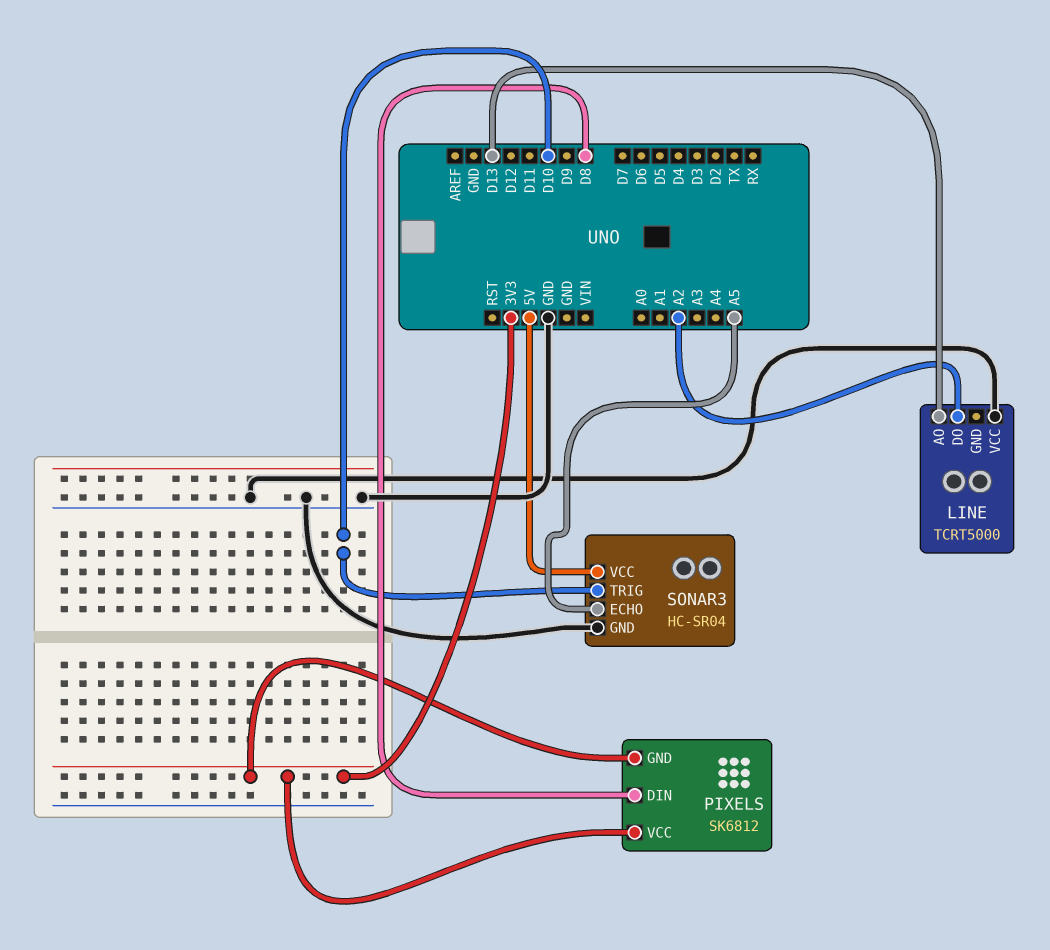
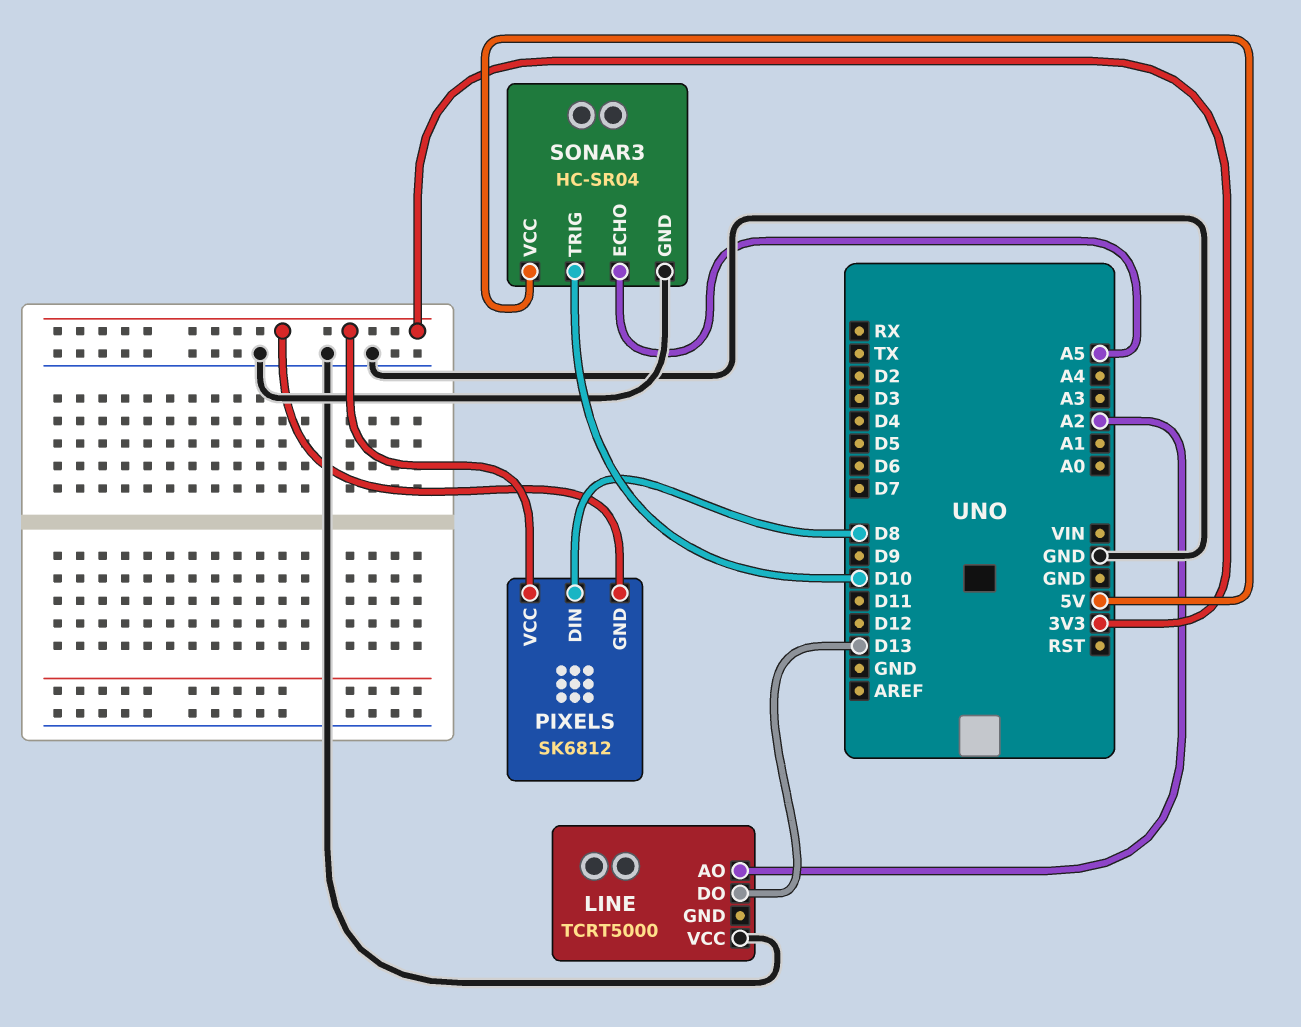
LINE pin AO: D13 -> A2
LINE pin DO: A2 -> D13

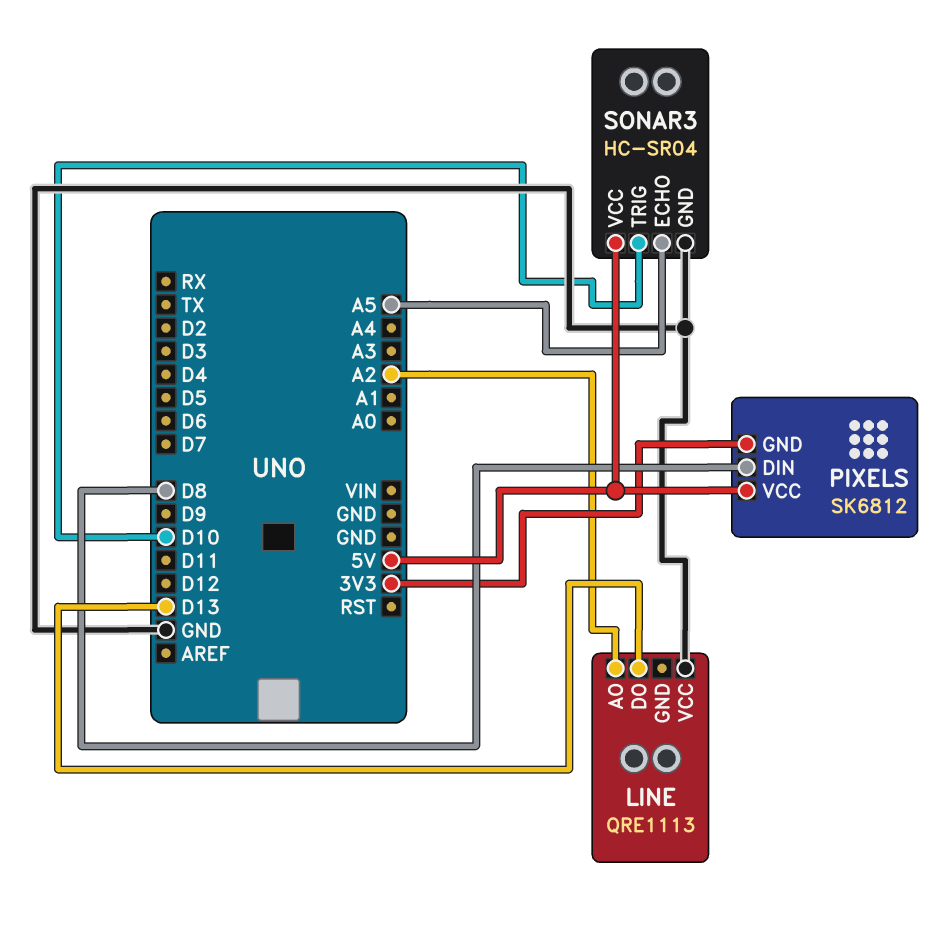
LINE: TCRT5000 -> QRE1113
PIXELS pin VCC: 3V3 -> 5V

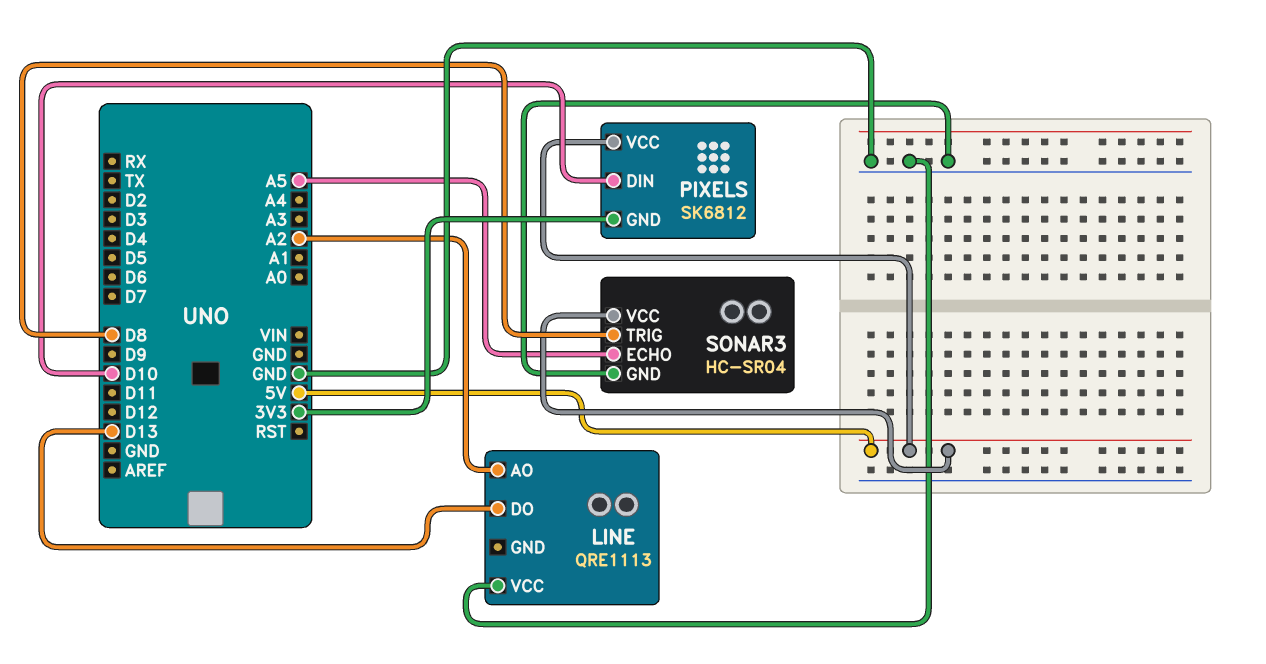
PIXELS pin DIN: D8 -> D10
SONAR3 pin TRIG: D10 -> D8

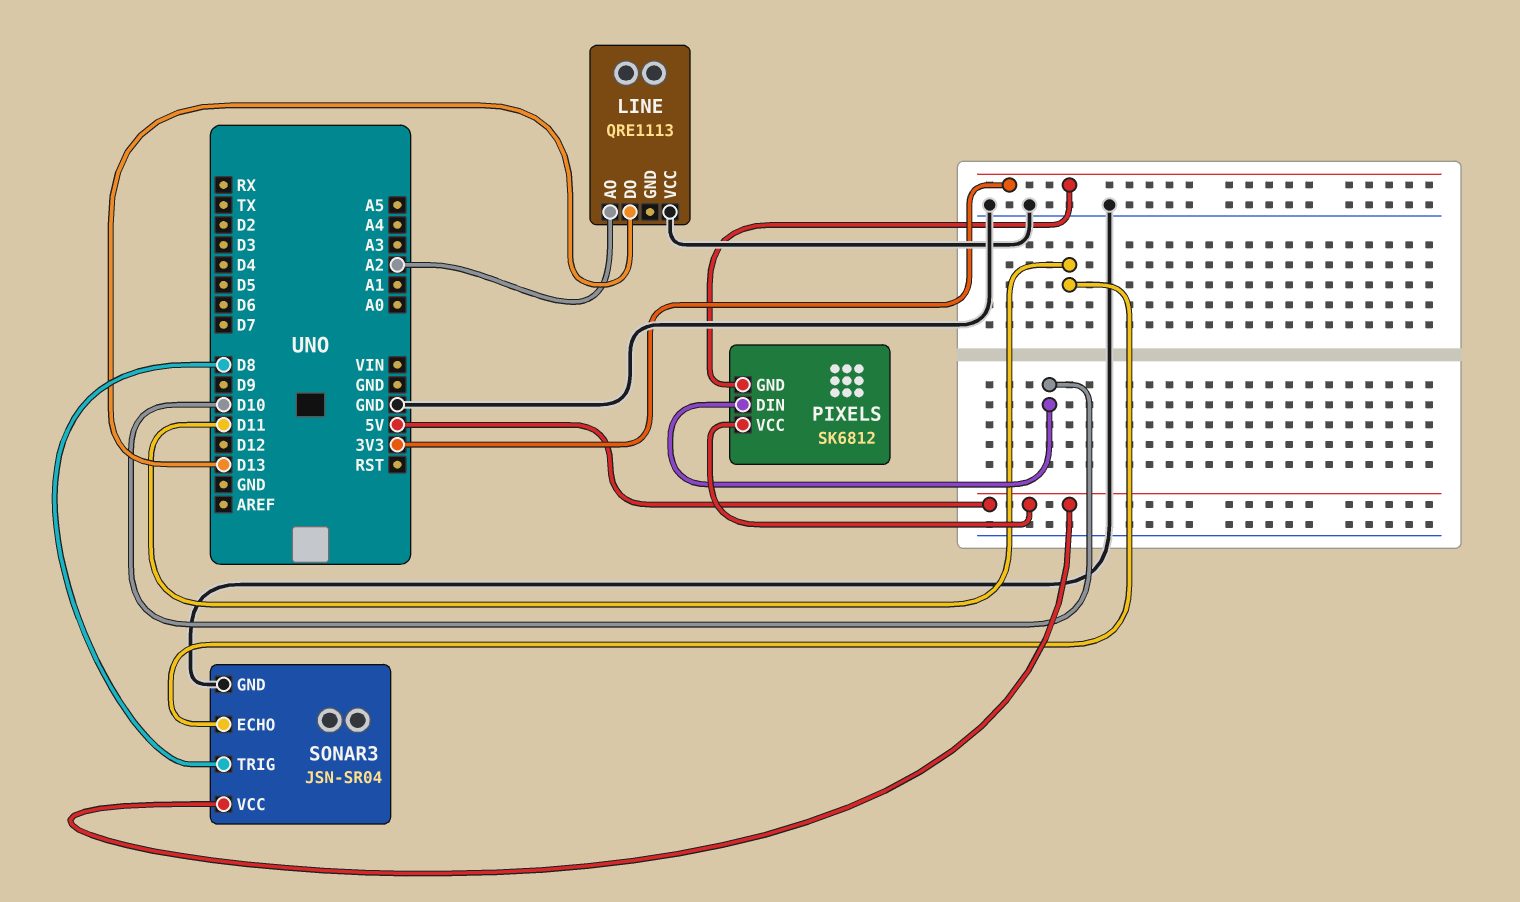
SONAR3: HC-SR04 -> JSN-SR04
SONAR3 pin ECHO: A5 -> D11

